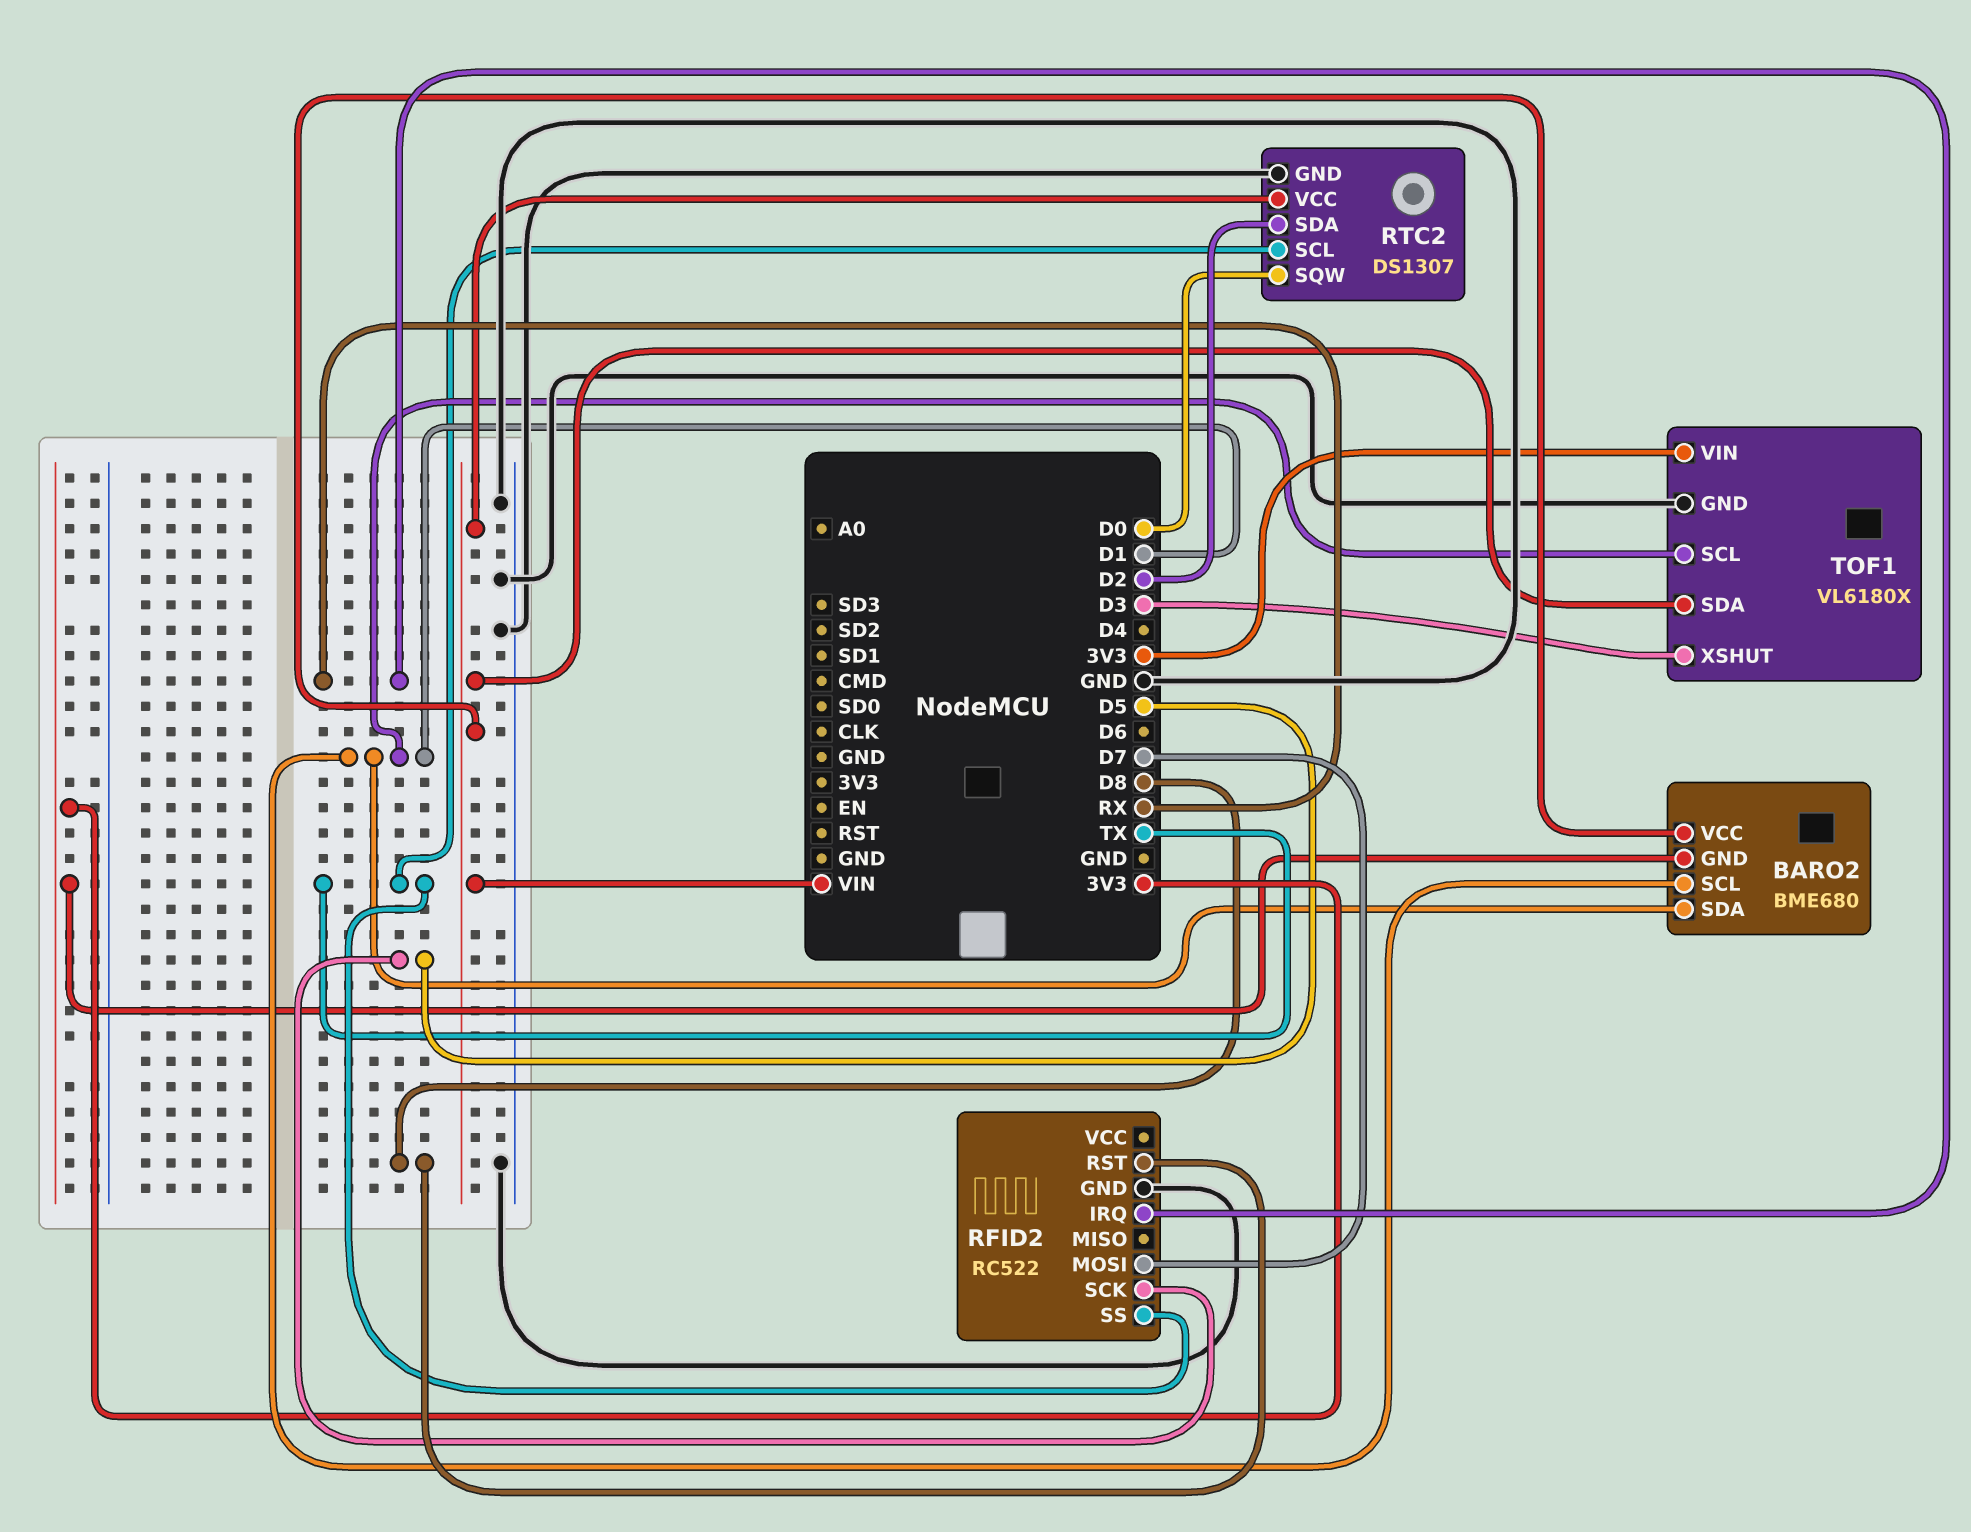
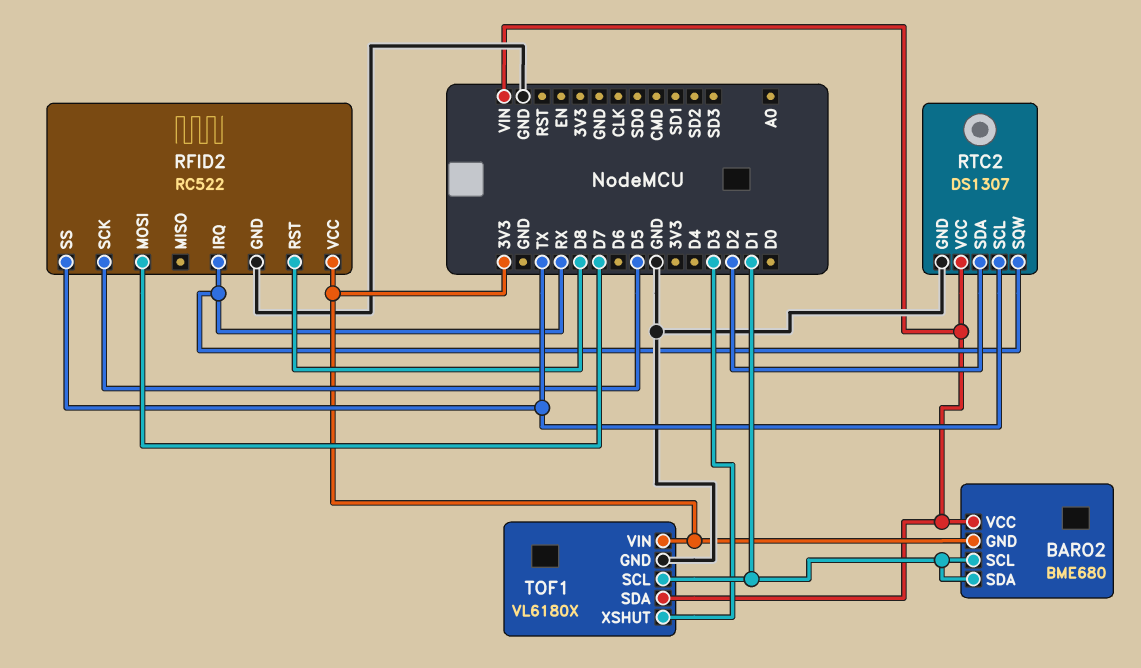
RFID2 pin VCC: none -> 3V3
RTC2 pin SQW: D0 -> RX

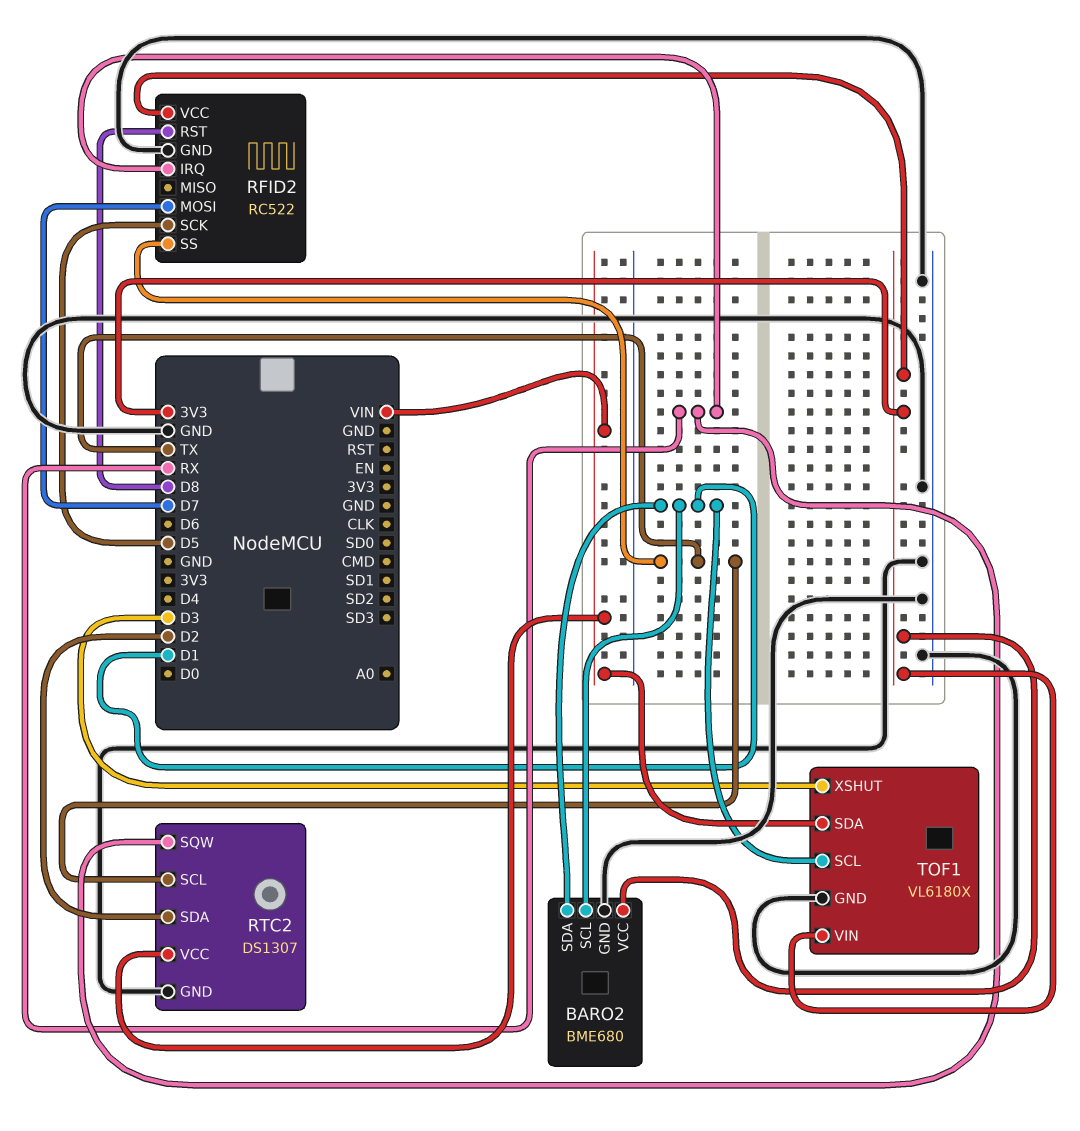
BARO2 pin GND: 3V3 -> GND
BARO2 pin VCC: VIN -> 3V3

